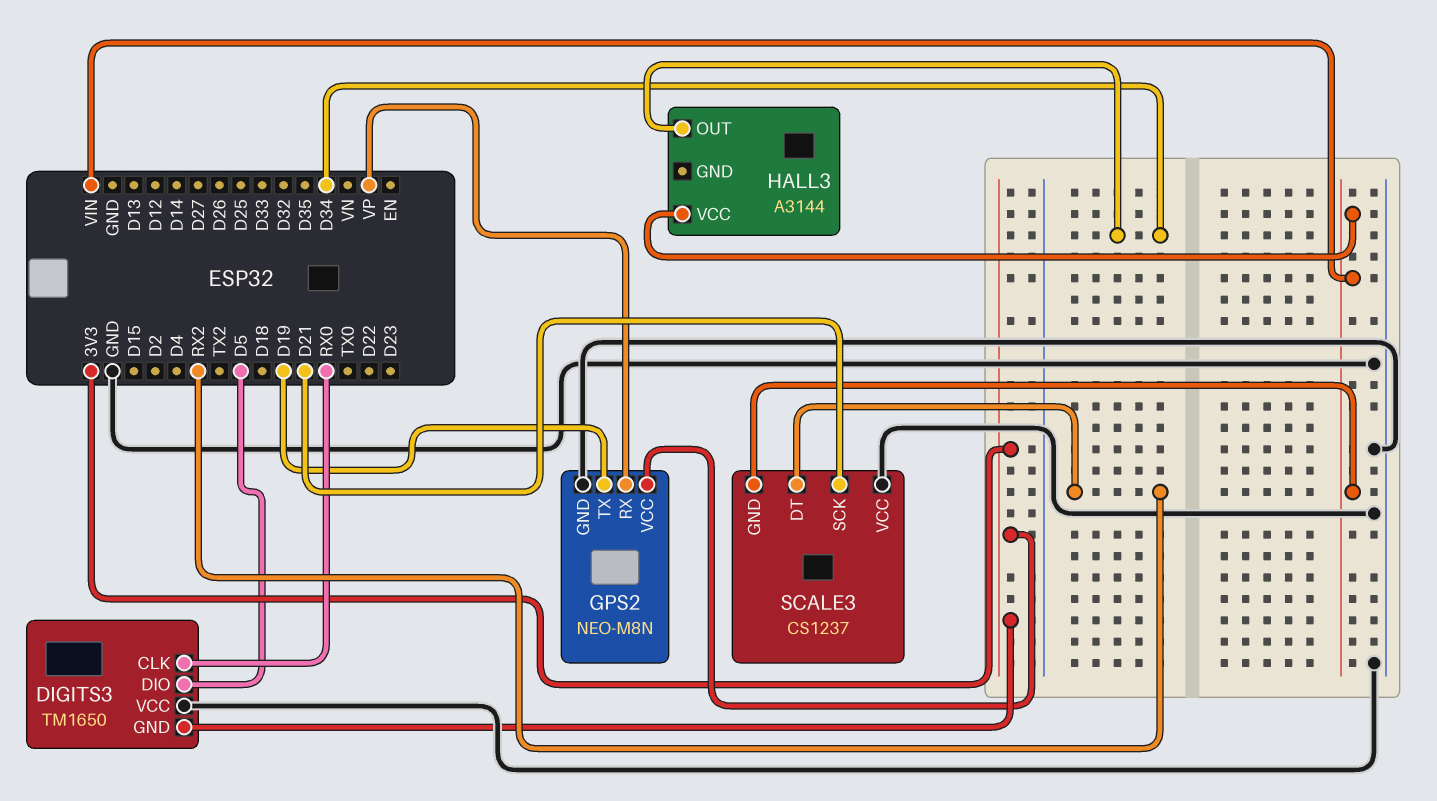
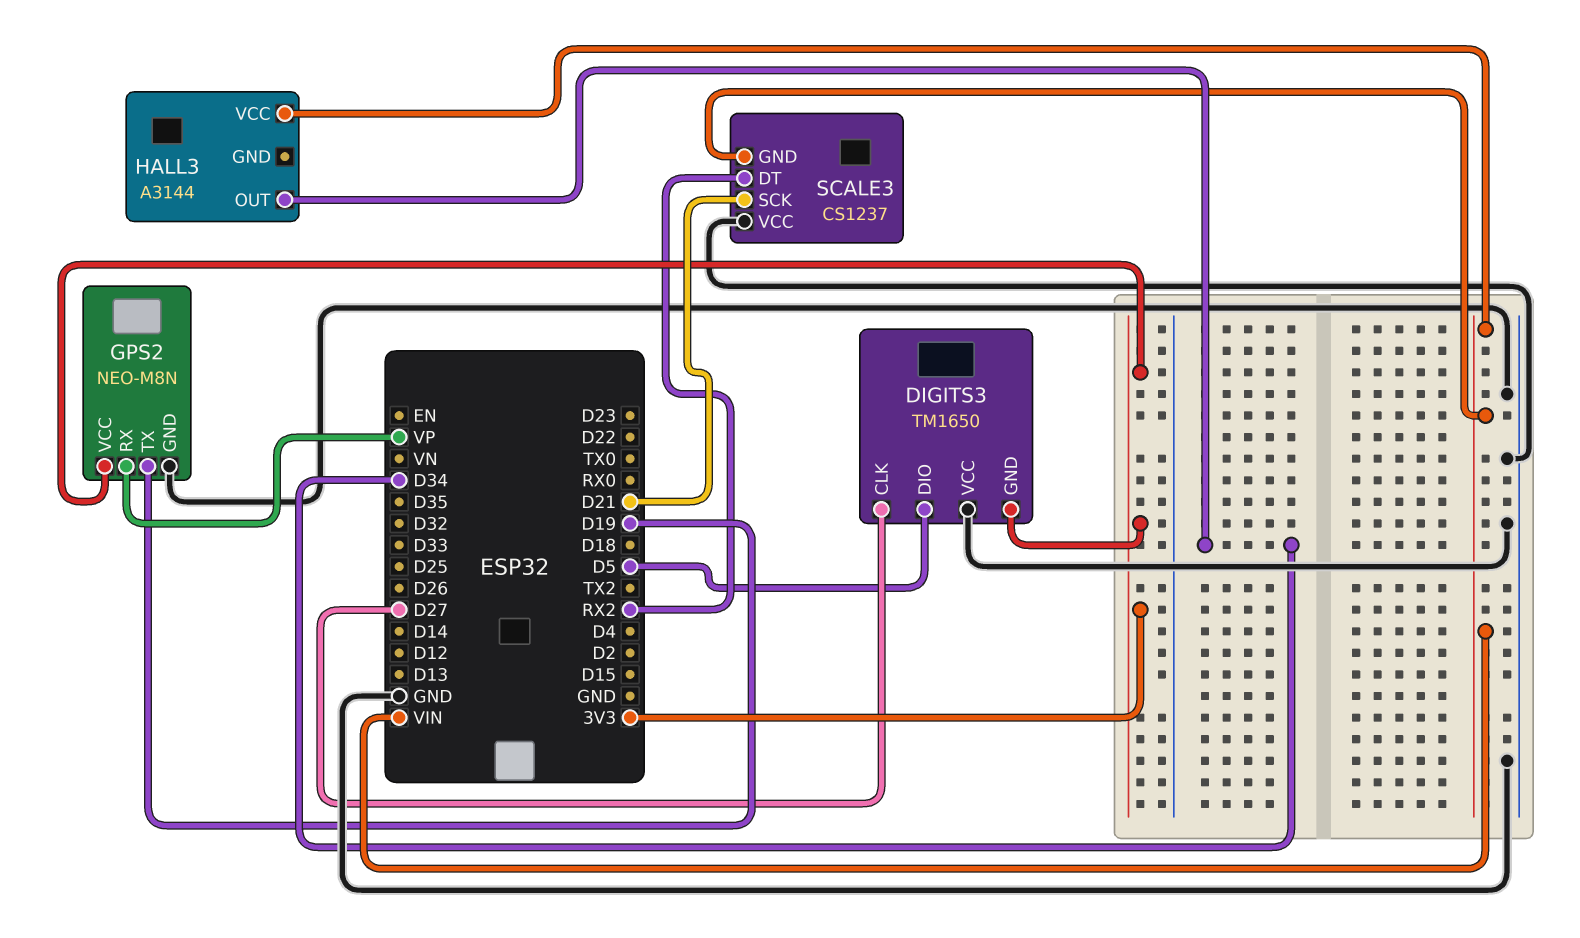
DIGITS3 pin CLK: RX0 -> D27

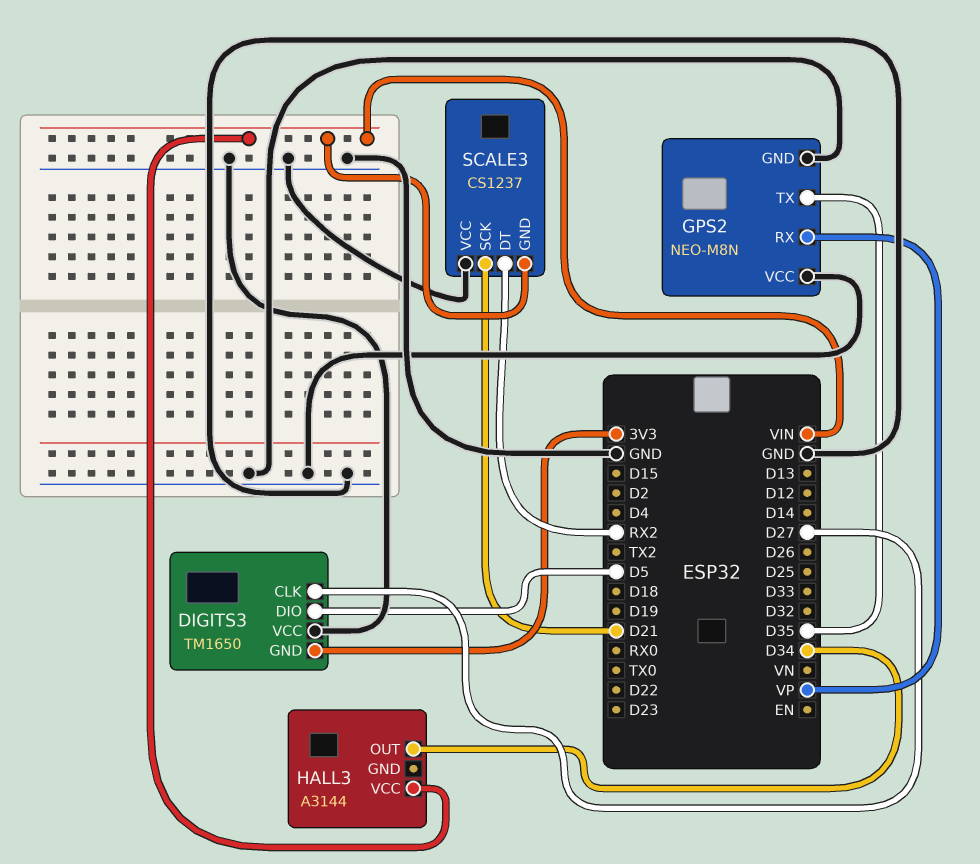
GPS2 pin TX: D19 -> D35
GPS2 pin VCC: 3V3 -> GND

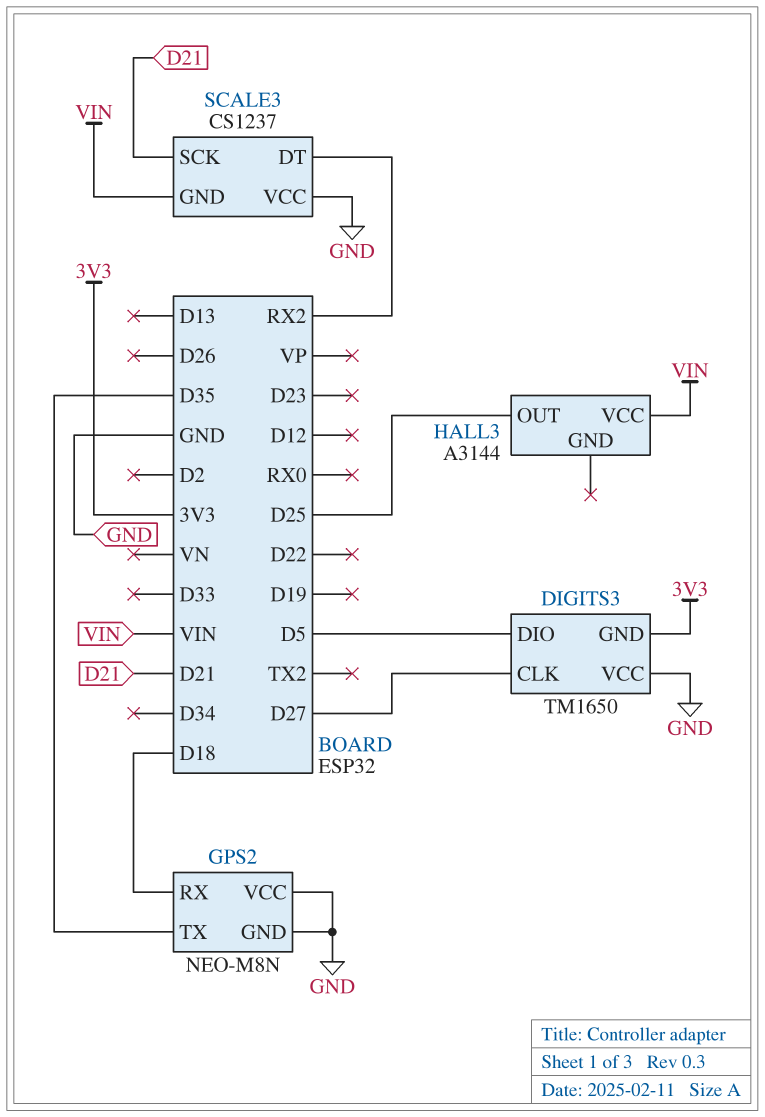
GPS2 pin RX: VP -> D18
HALL3 pin OUT: D34 -> D25

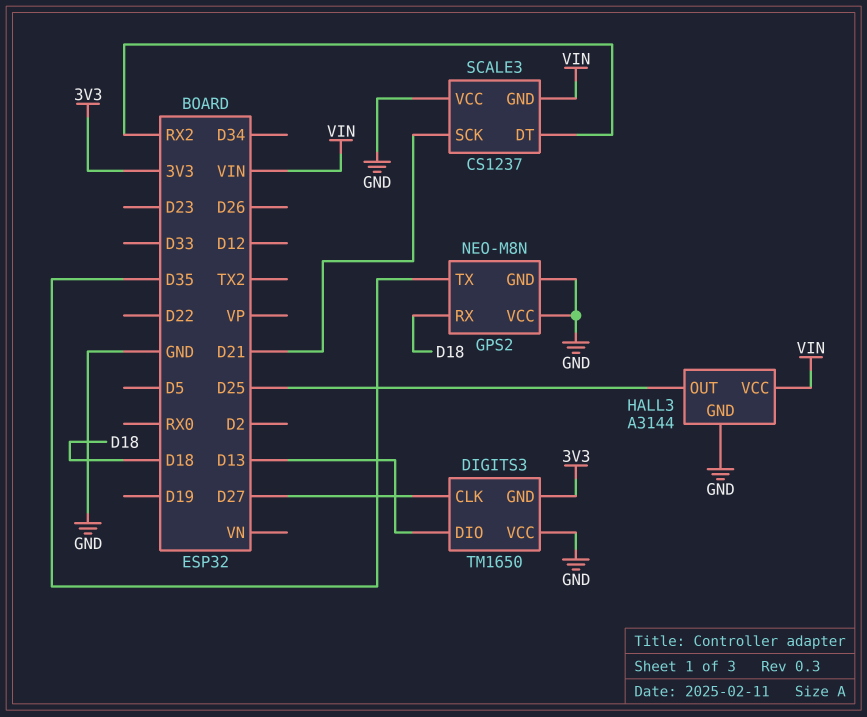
DIGITS3 pin DIO: D5 -> D13
HALL3 pin GND: none -> GND

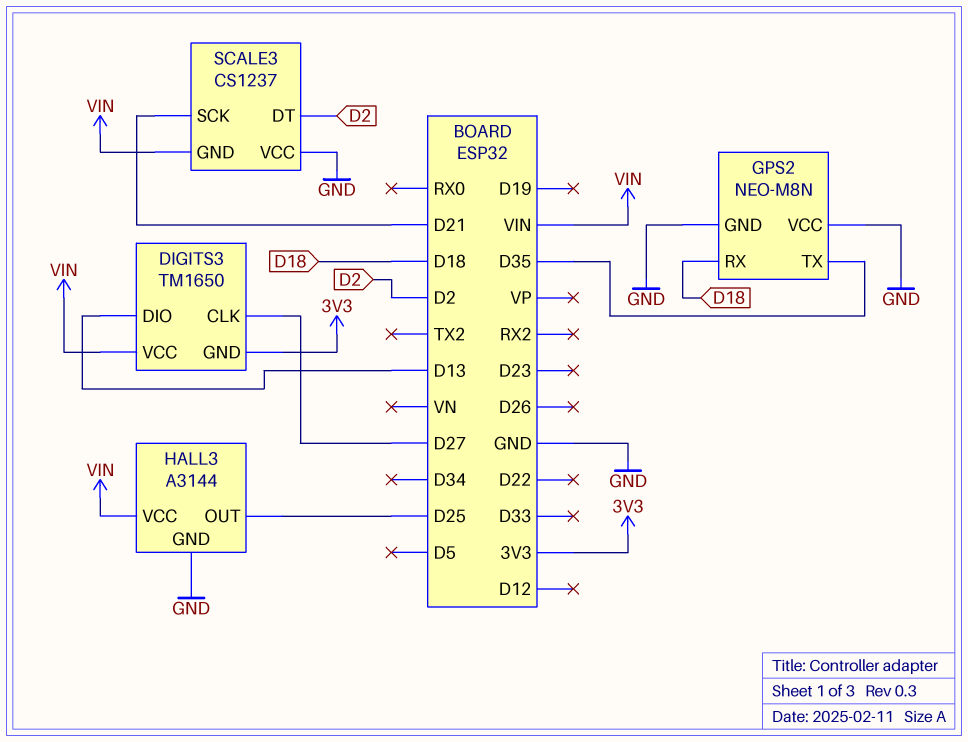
DIGITS3 pin VCC: GND -> VIN
SCALE3 pin DT: RX2 -> D2

